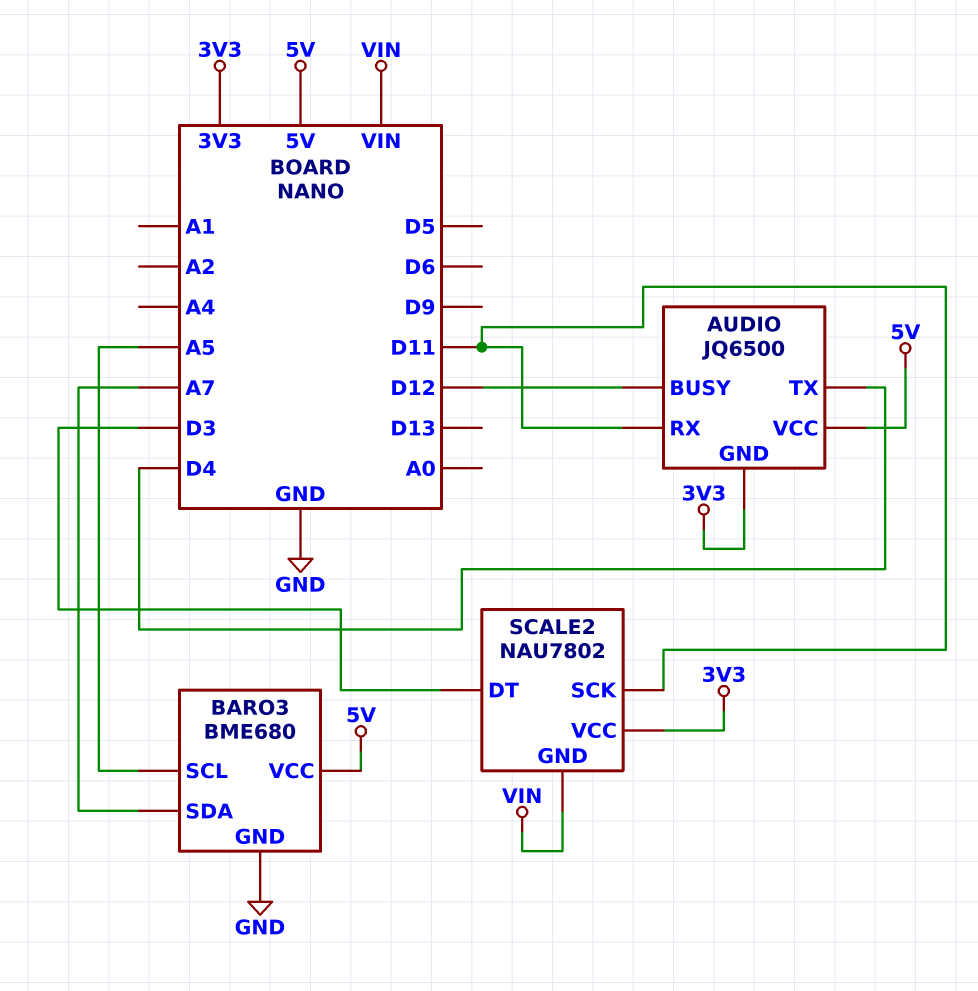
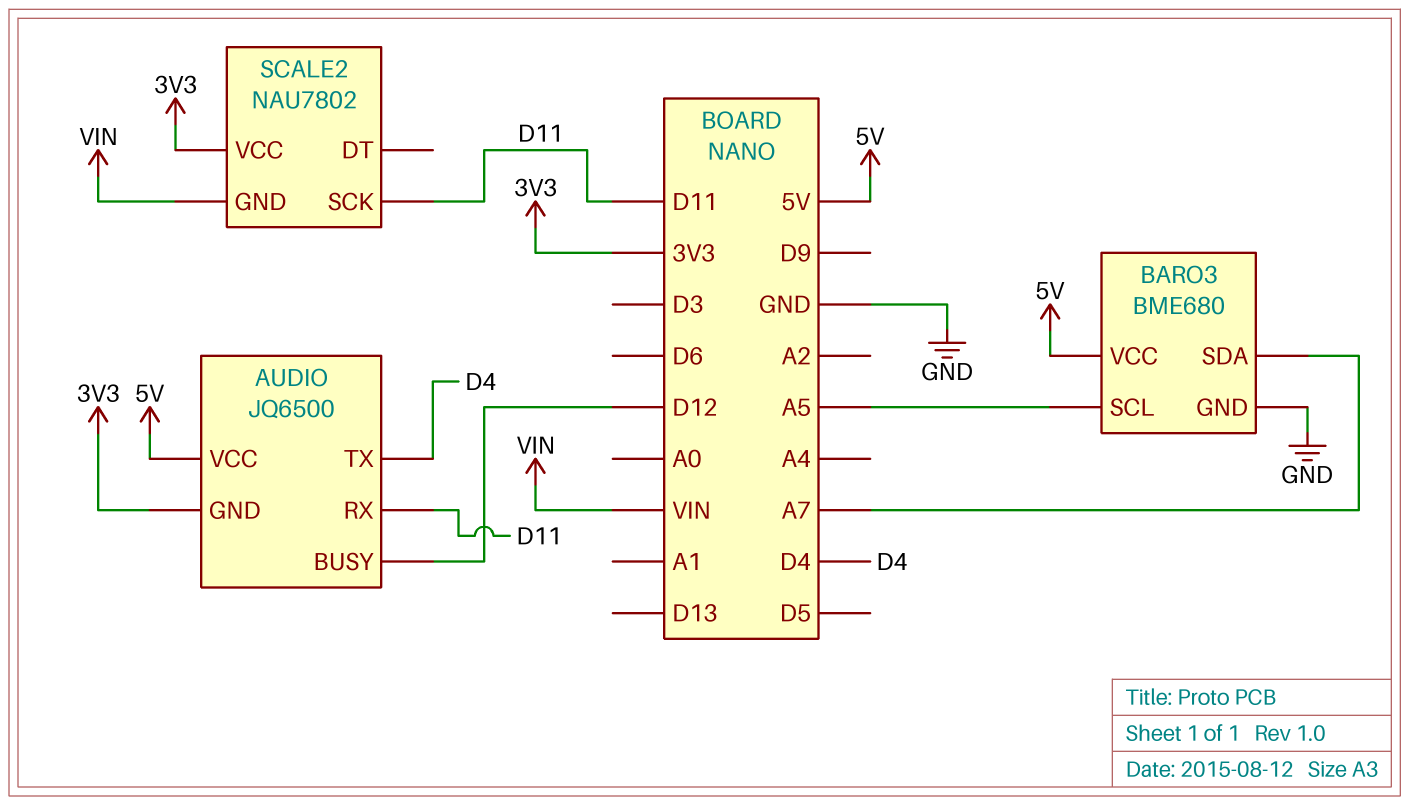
SCALE2 pin DT: D3 -> none

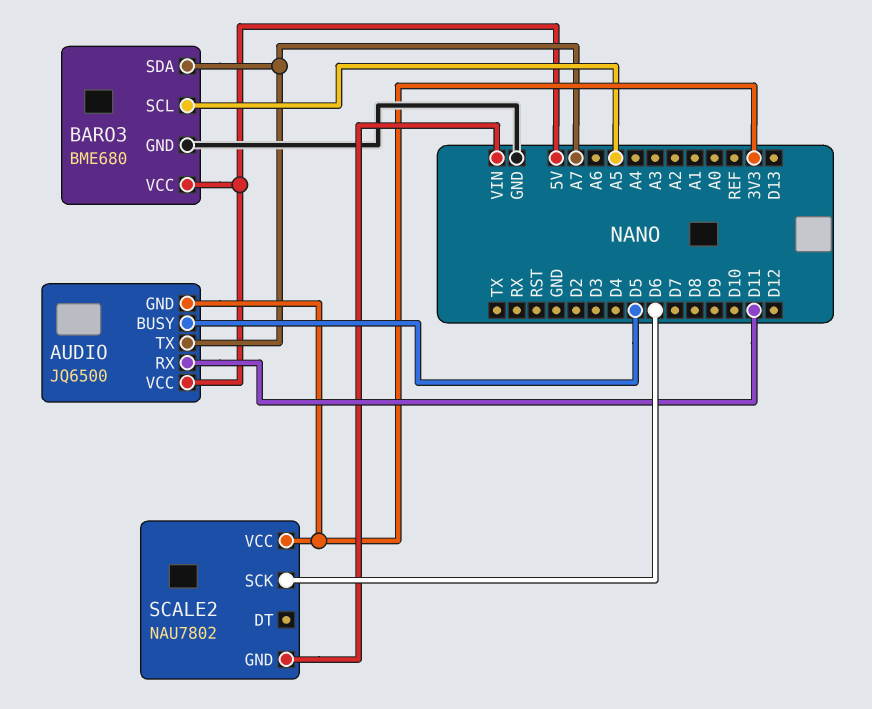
AUDIO pin BUSY: D12 -> D5
AUDIO pin TX: D4 -> A7
SCALE2 pin SCK: D11 -> D6

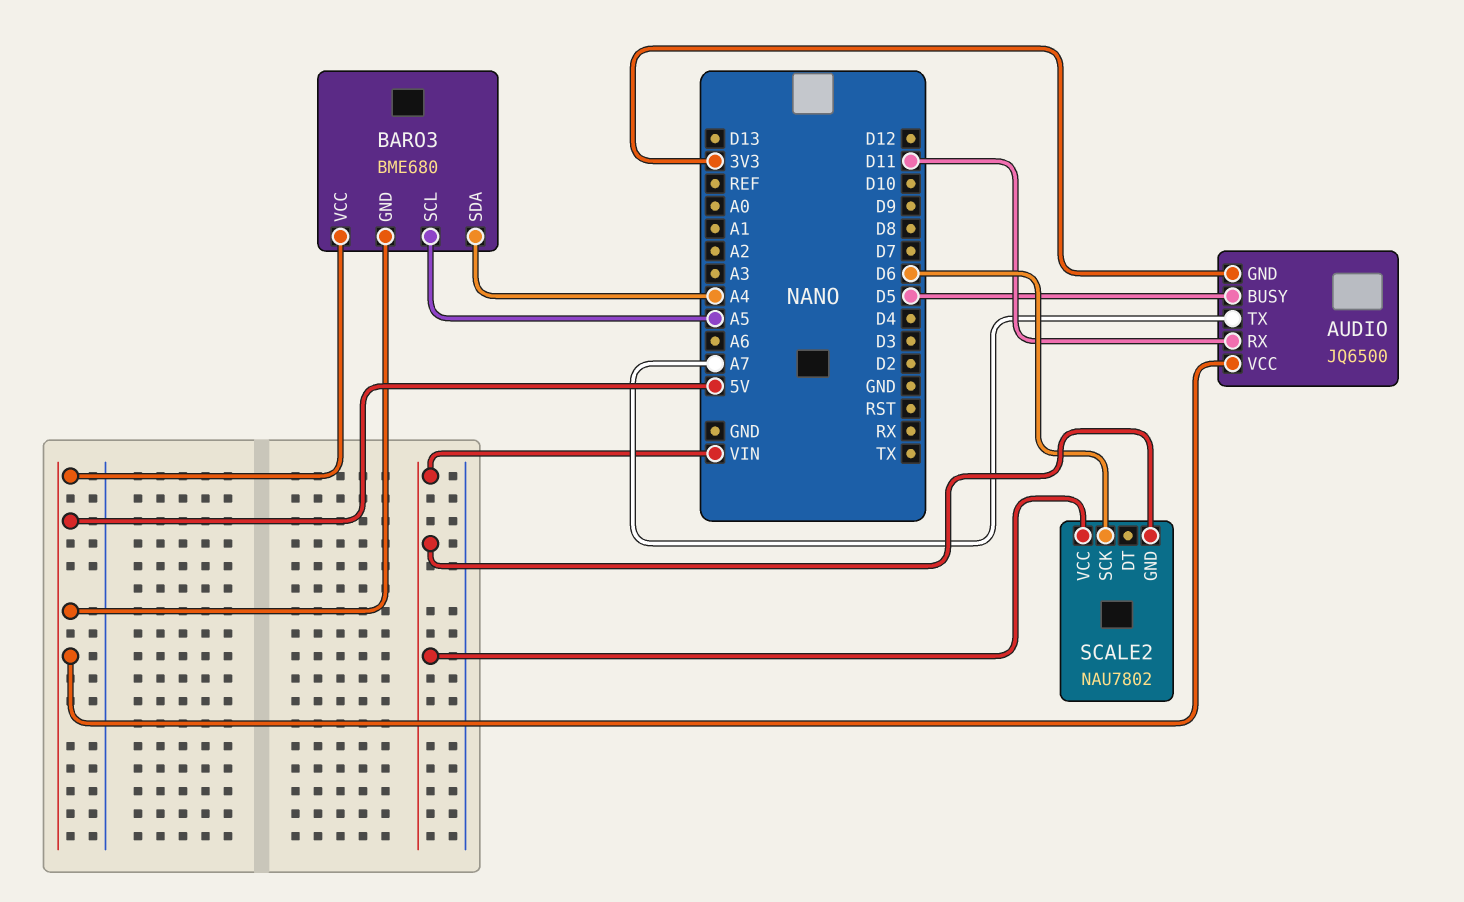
BARO3 pin GND: GND -> 5V
BARO3 pin SDA: A7 -> A4
SCALE2 pin VCC: 3V3 -> VIN

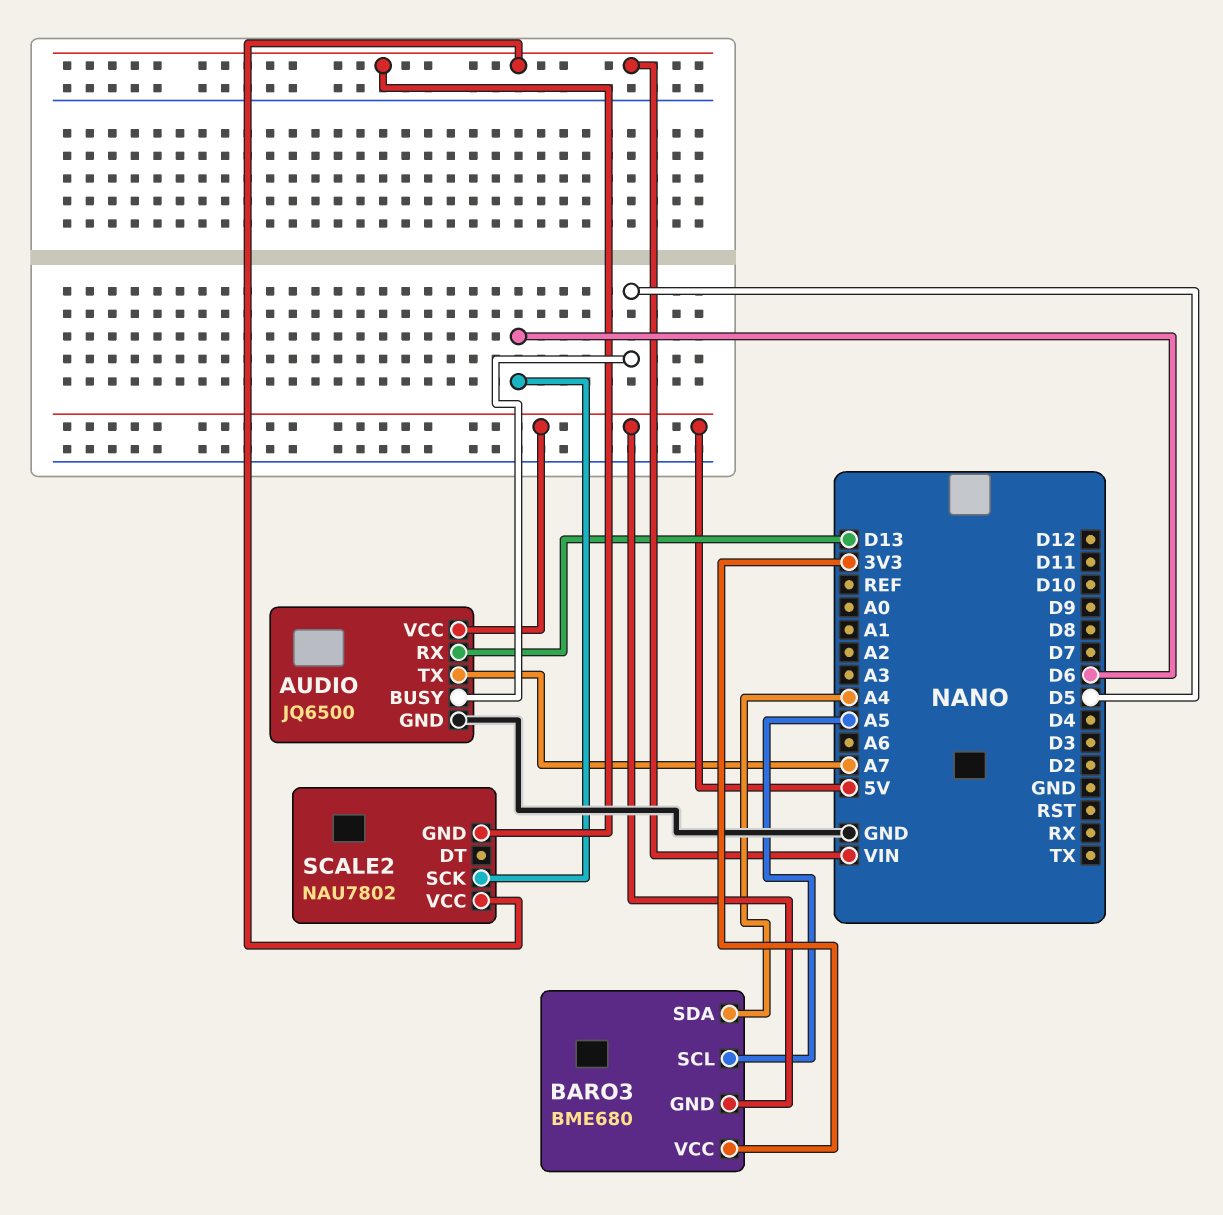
AUDIO pin GND: 3V3 -> GND
AUDIO pin RX: D11 -> D13
BARO3 pin VCC: 5V -> 3V3

